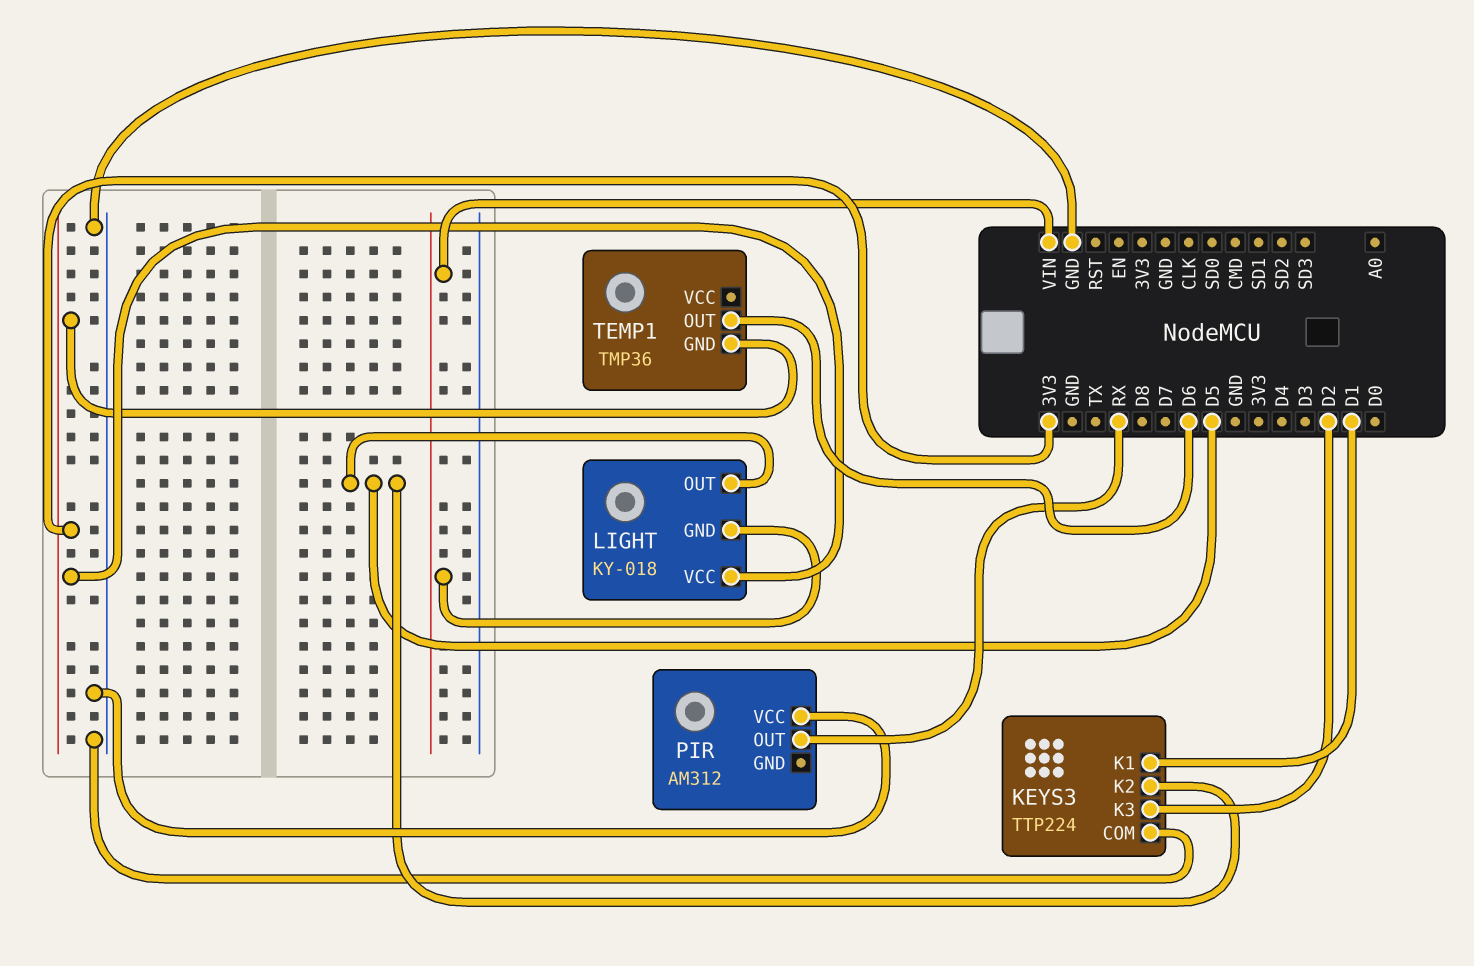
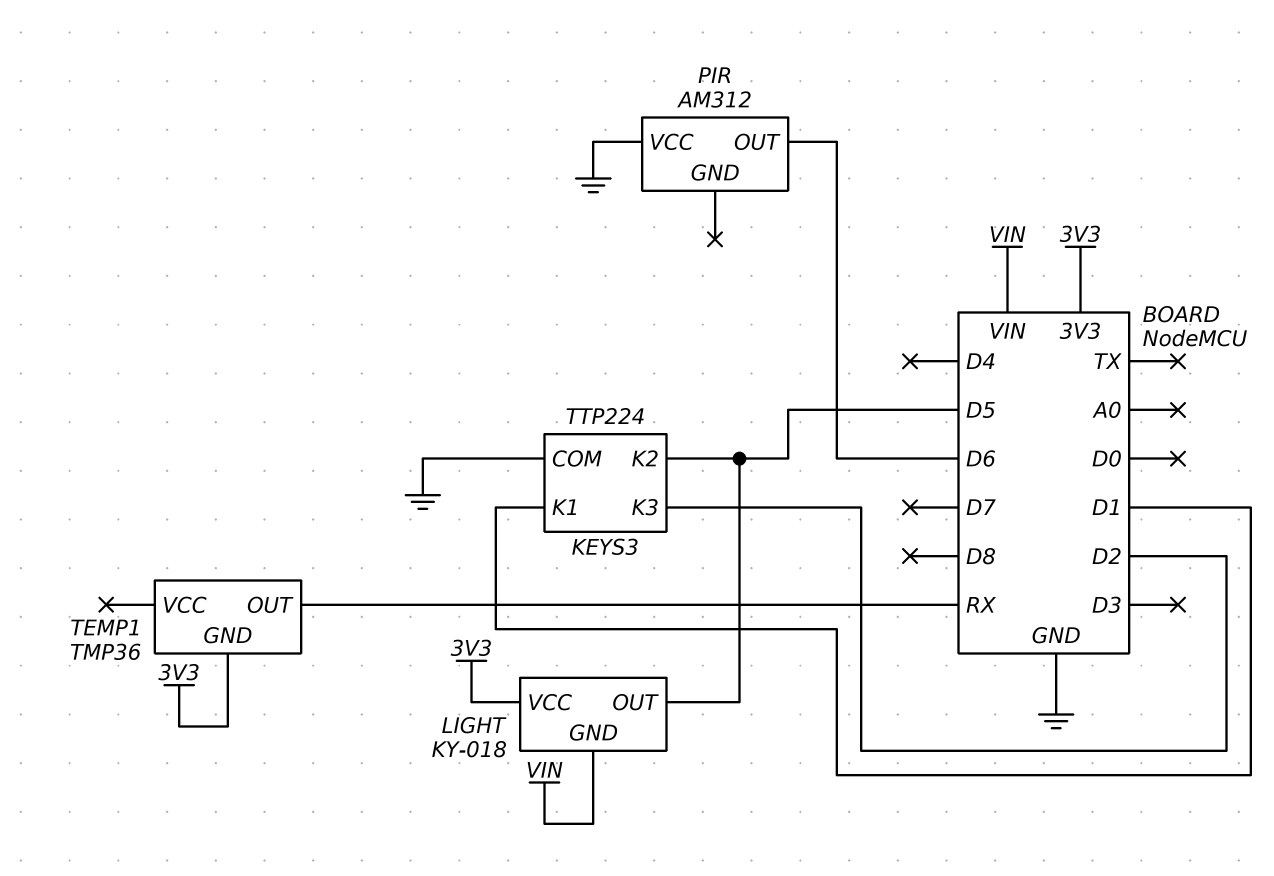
PIR pin OUT: RX -> D6
TEMP1 pin OUT: D6 -> RX

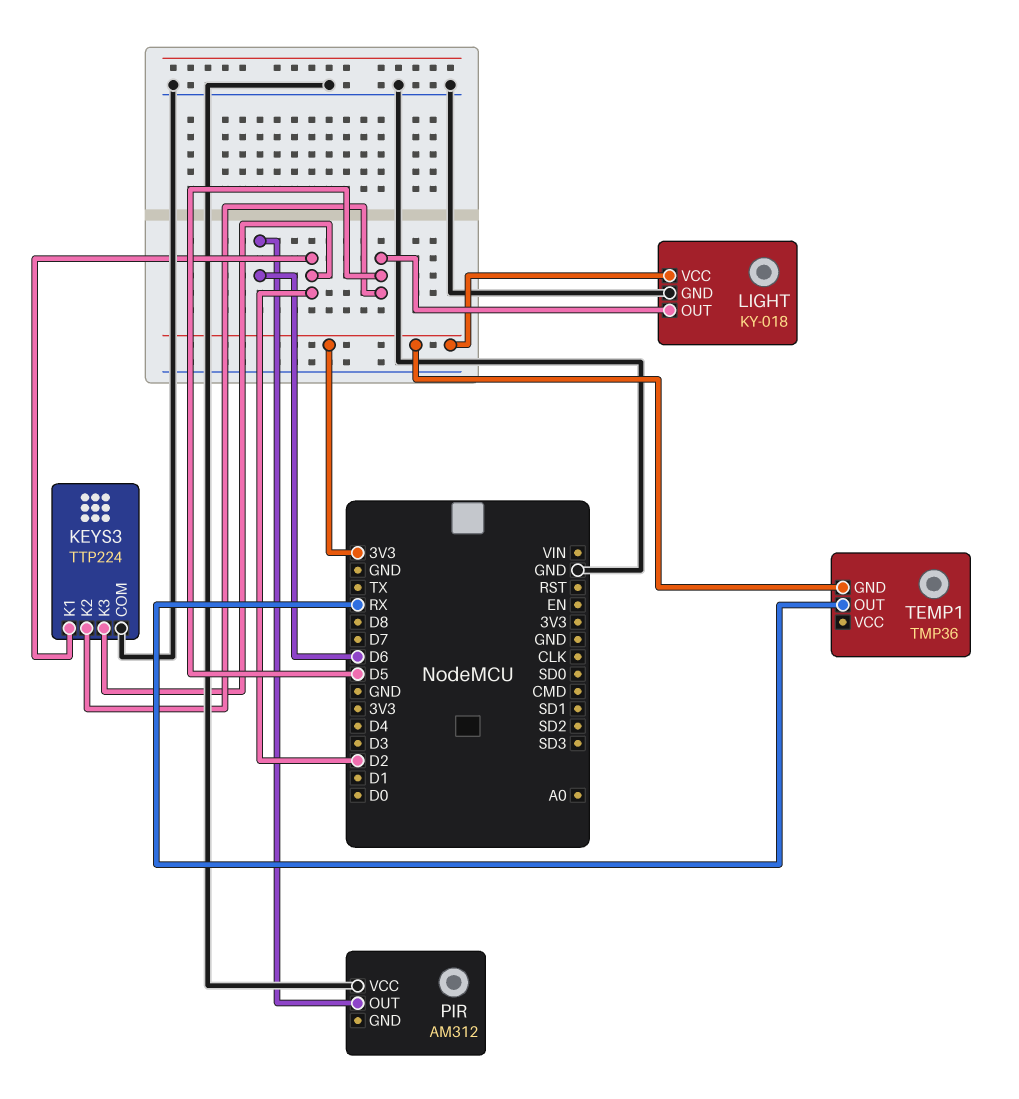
KEYS3 pin K1: D1 -> D2
LIGHT pin GND: VIN -> GND

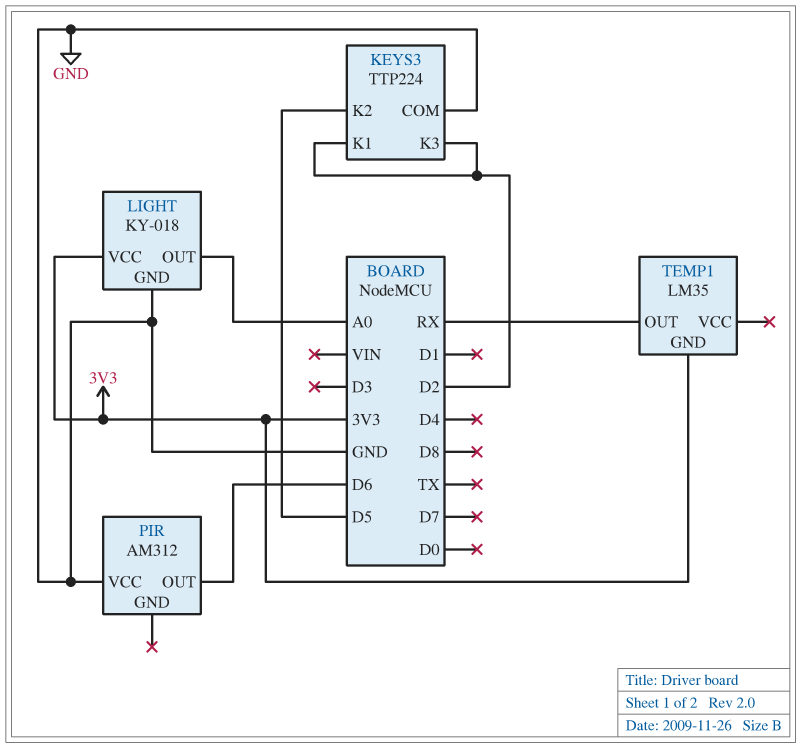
LIGHT pin OUT: D5 -> A0
TEMP1: TMP36 -> LM35

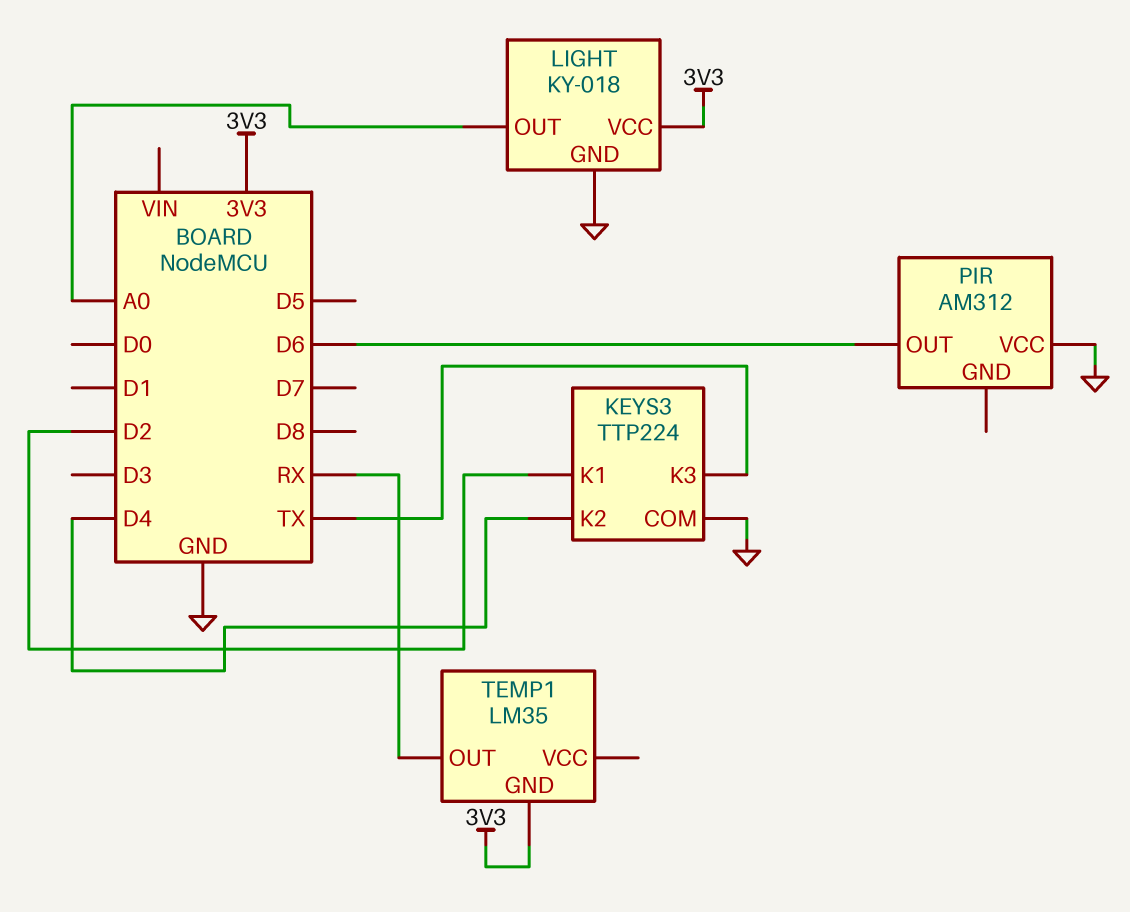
KEYS3 pin K2: D5 -> D4
KEYS3 pin K3: D2 -> TX

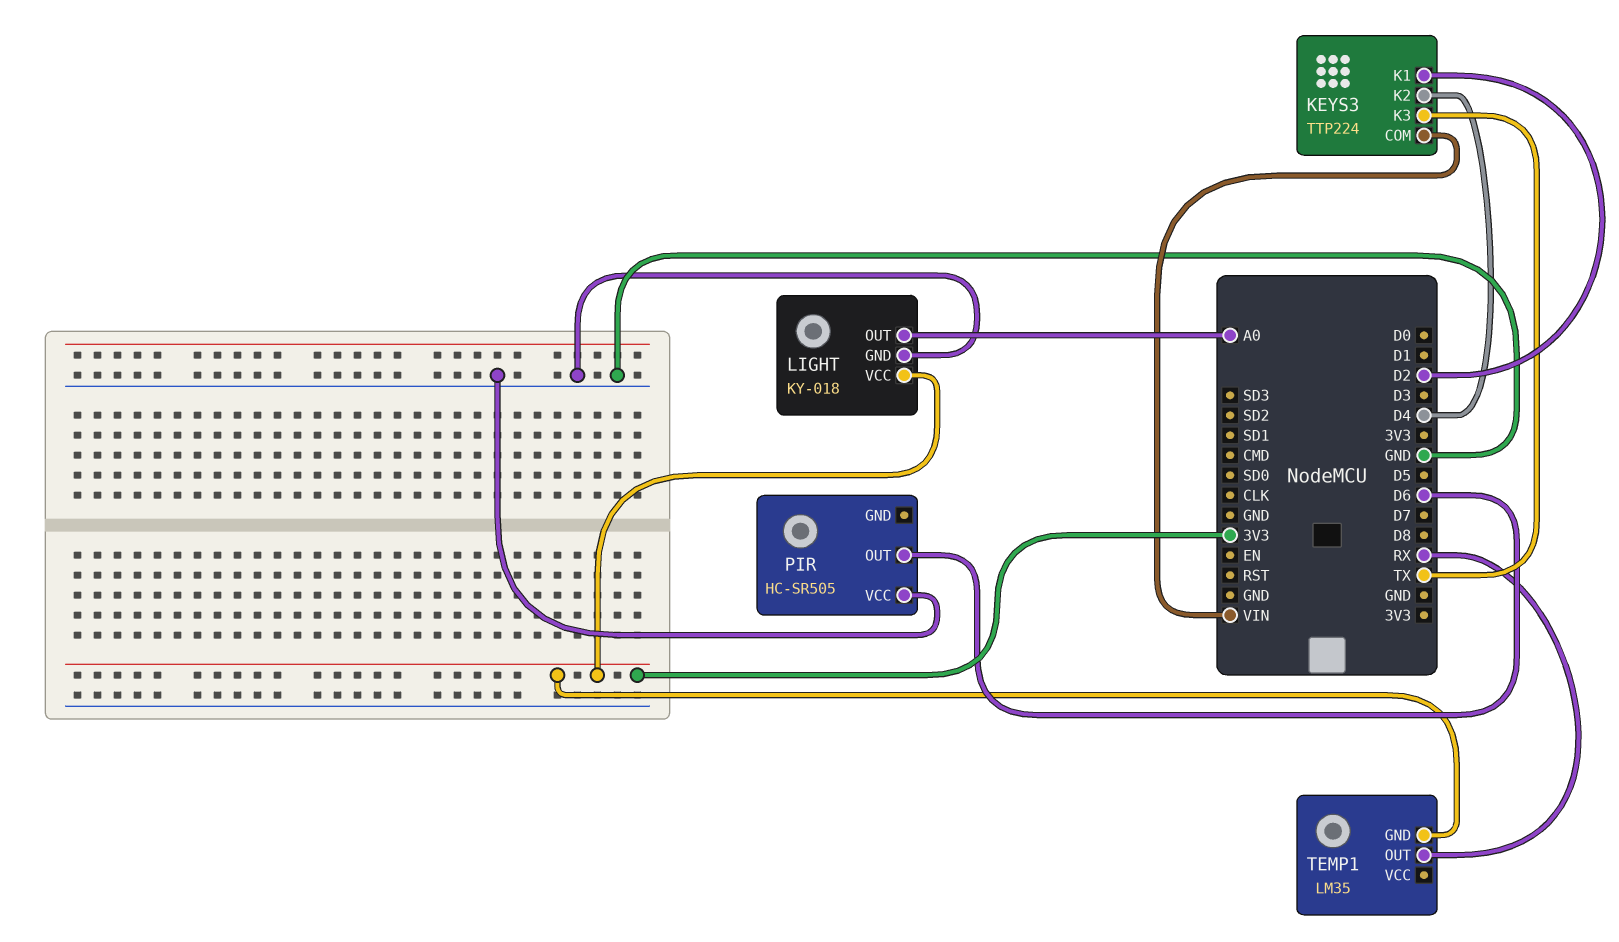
KEYS3 pin COM: GND -> VIN
PIR: AM312 -> HC-SR505

